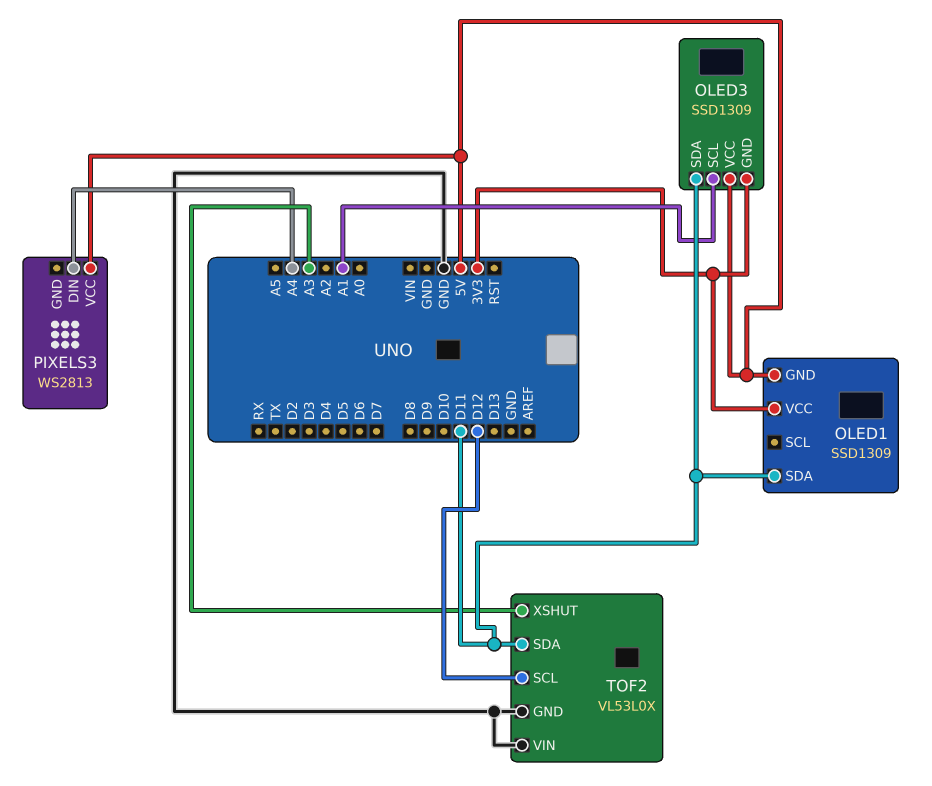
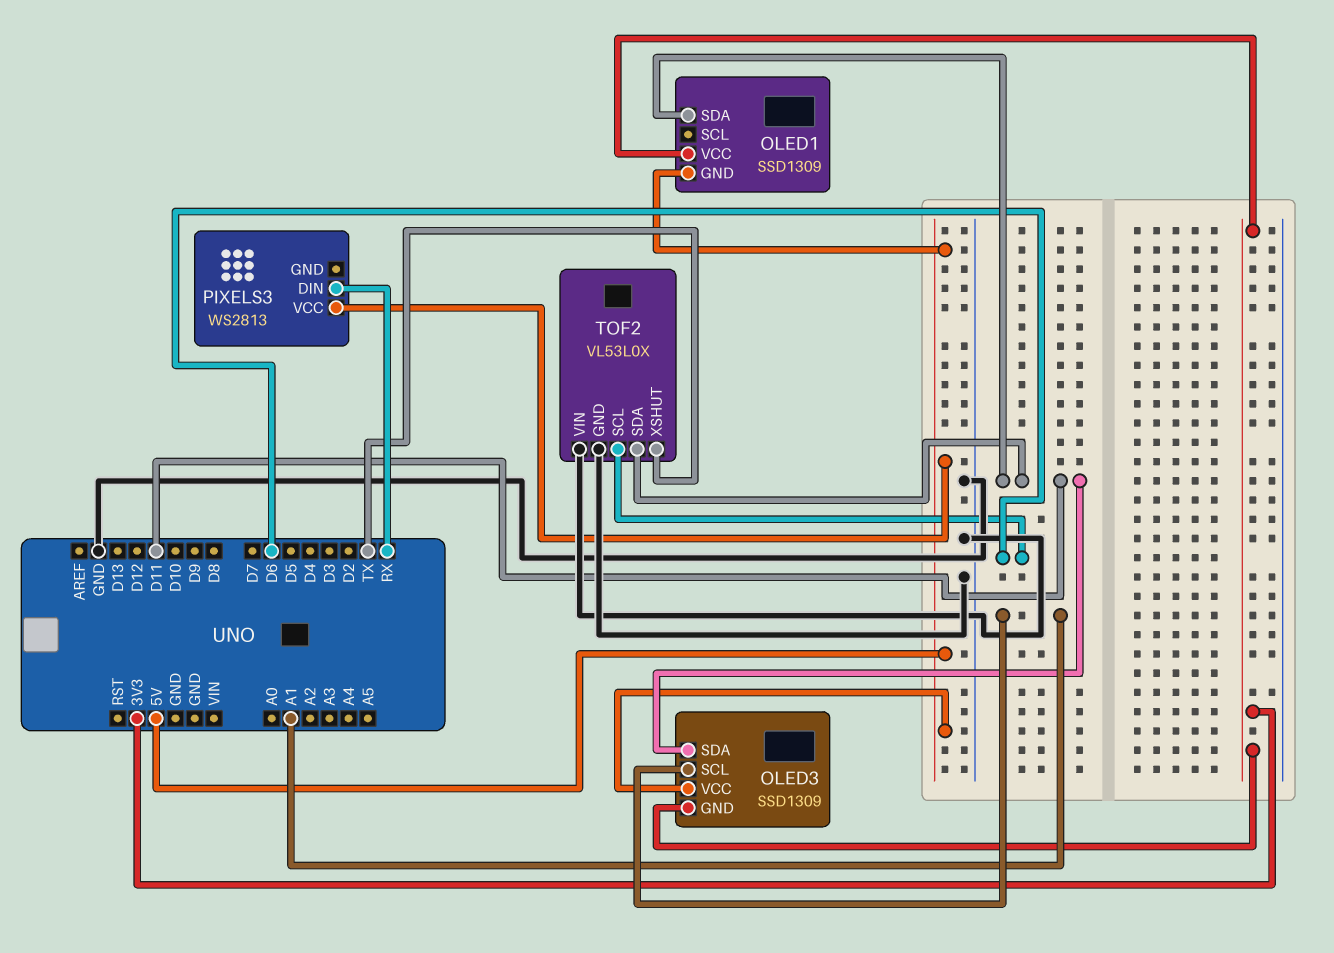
PIXELS3 pin DIN: A4 -> RX
TOF2 pin SCL: D12 -> D6
TOF2 pin XSHUT: A3 -> TX

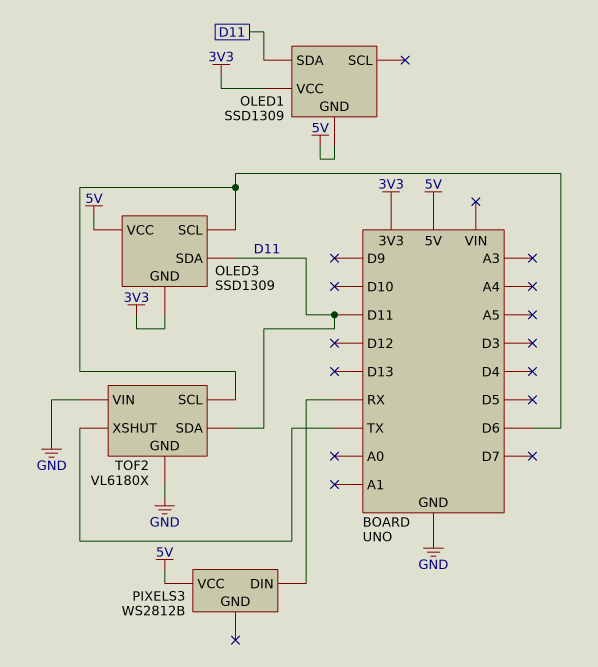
OLED3 pin SCL: A1 -> D6
PIXELS3: WS2813 -> WS2812B
TOF2: VL53L0X -> VL6180X

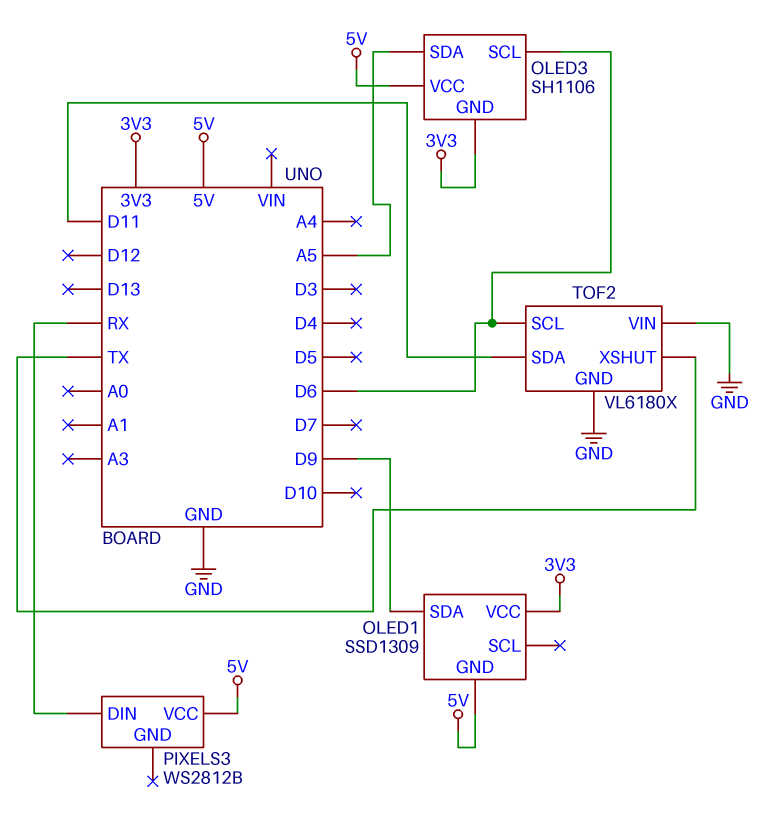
OLED1 pin SDA: D11 -> D9
OLED3: SSD1309 -> SH1106
OLED3 pin SDA: D11 -> A5

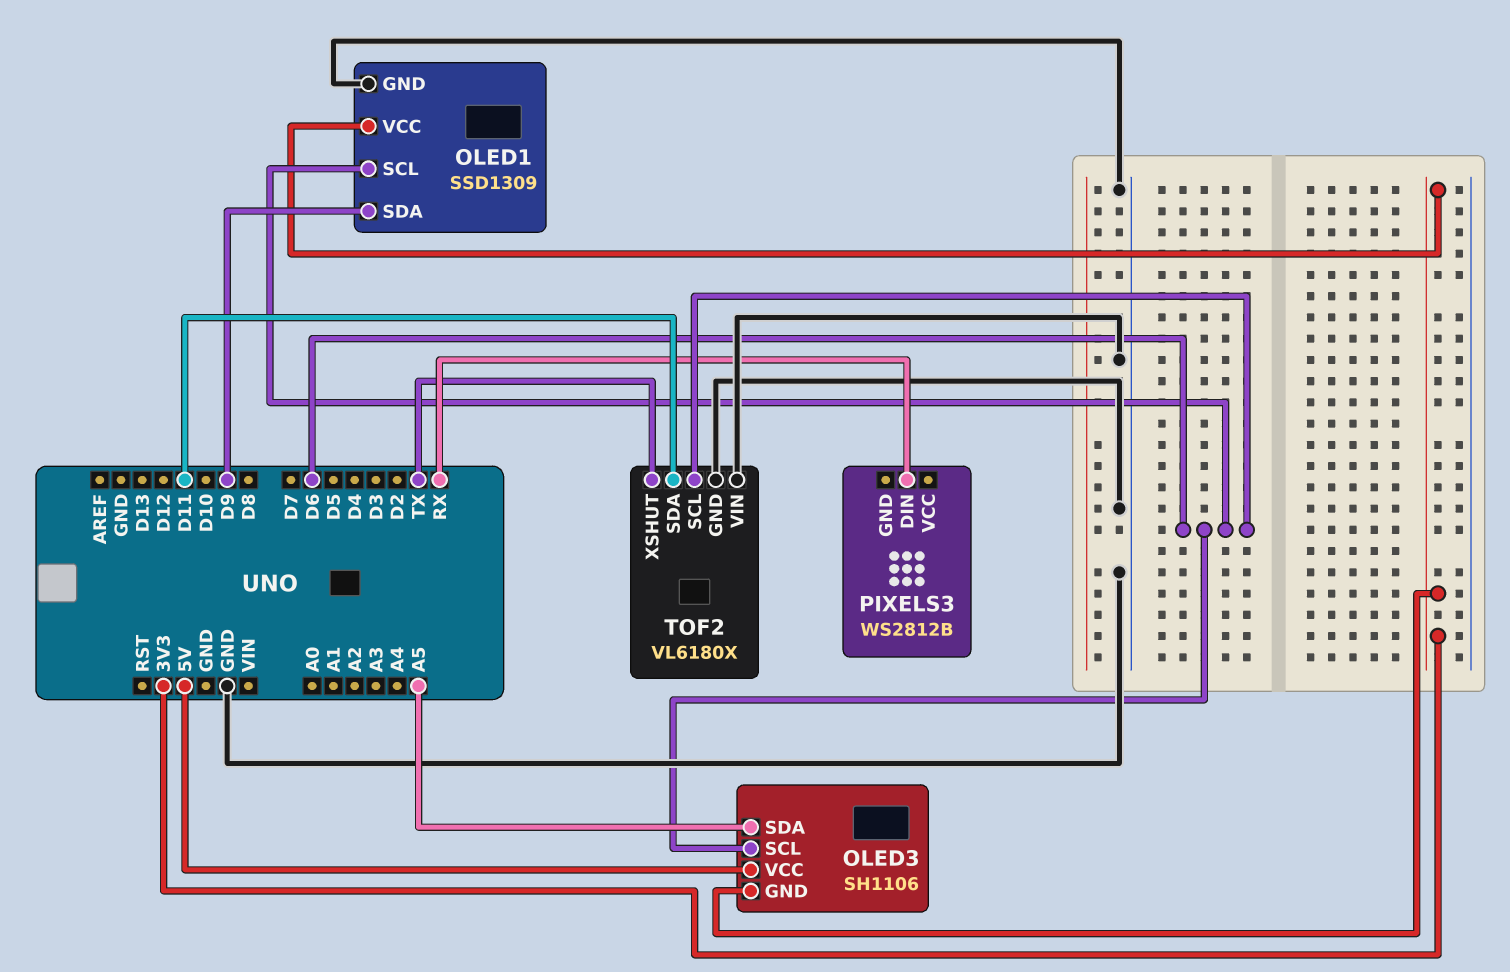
OLED1 pin GND: 5V -> GND
OLED1 pin SCL: none -> D6
PIXELS3 pin VCC: 5V -> none

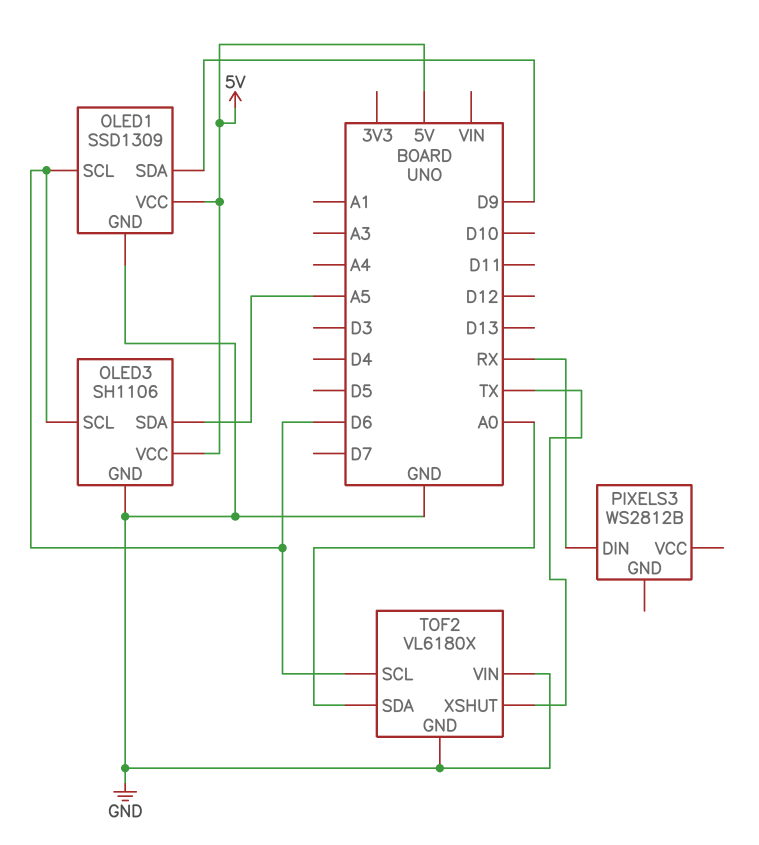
OLED1 pin VCC: 3V3 -> 5V
OLED3 pin GND: 3V3 -> GND
TOF2 pin SDA: D11 -> A0

